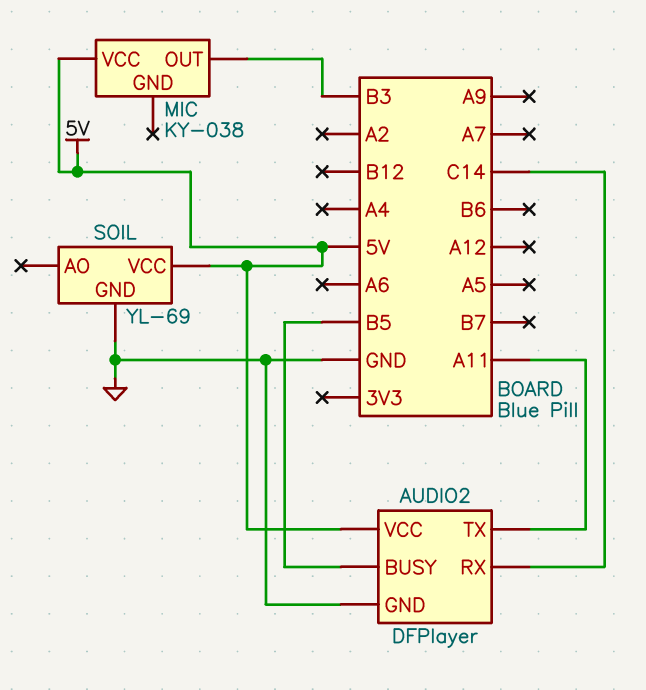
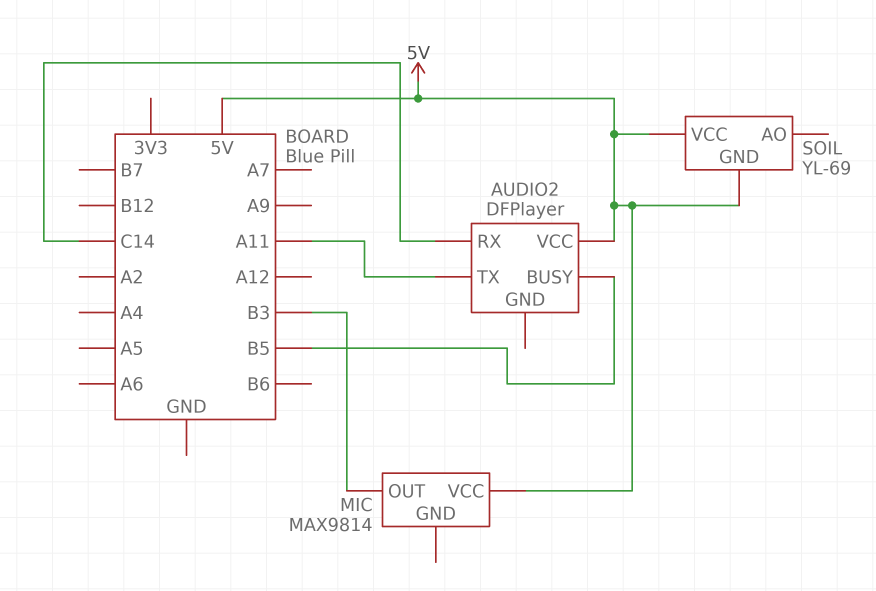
AUDIO2 pin GND: GND -> none
MIC: KY-038 -> MAX9814
SOIL pin GND: GND -> 5V

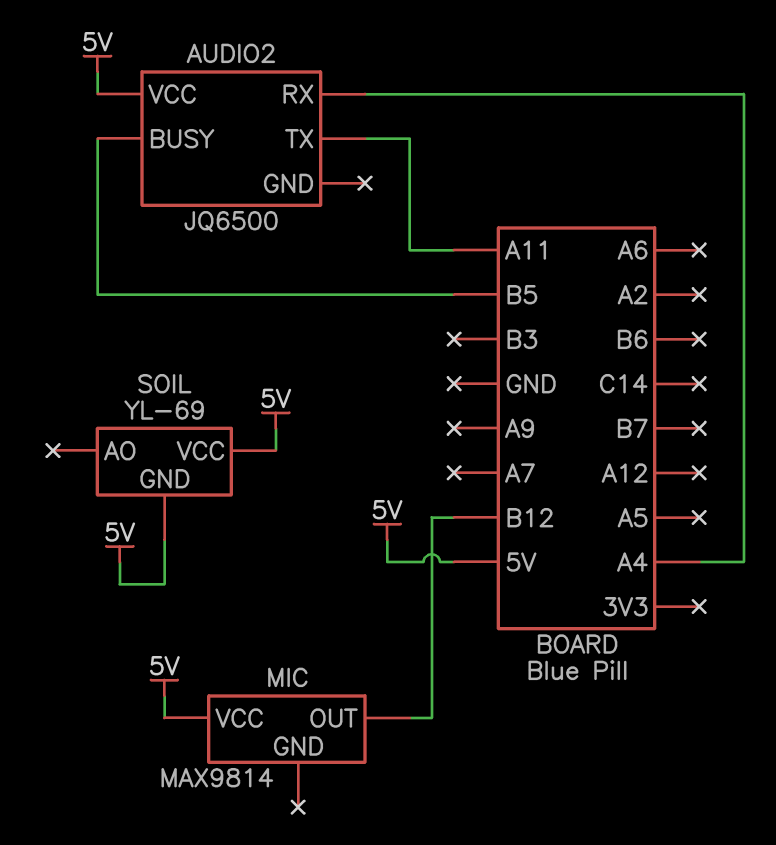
AUDIO2: DFPlayer -> JQ6500
AUDIO2 pin RX: C14 -> A4
MIC pin OUT: B3 -> B12

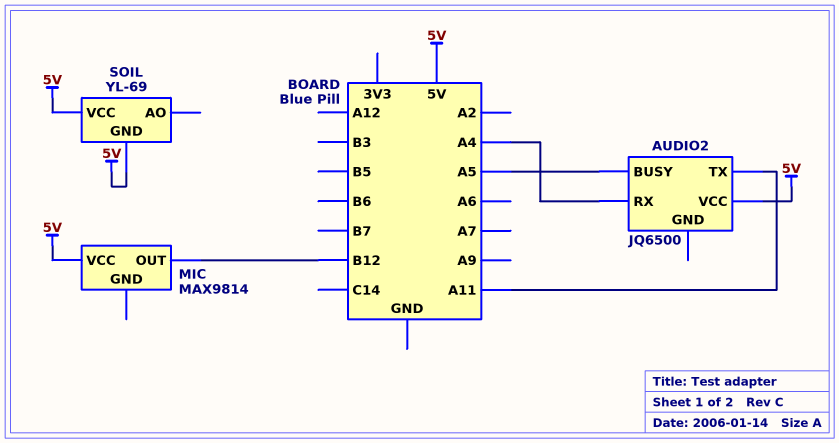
AUDIO2 pin BUSY: B5 -> A5

